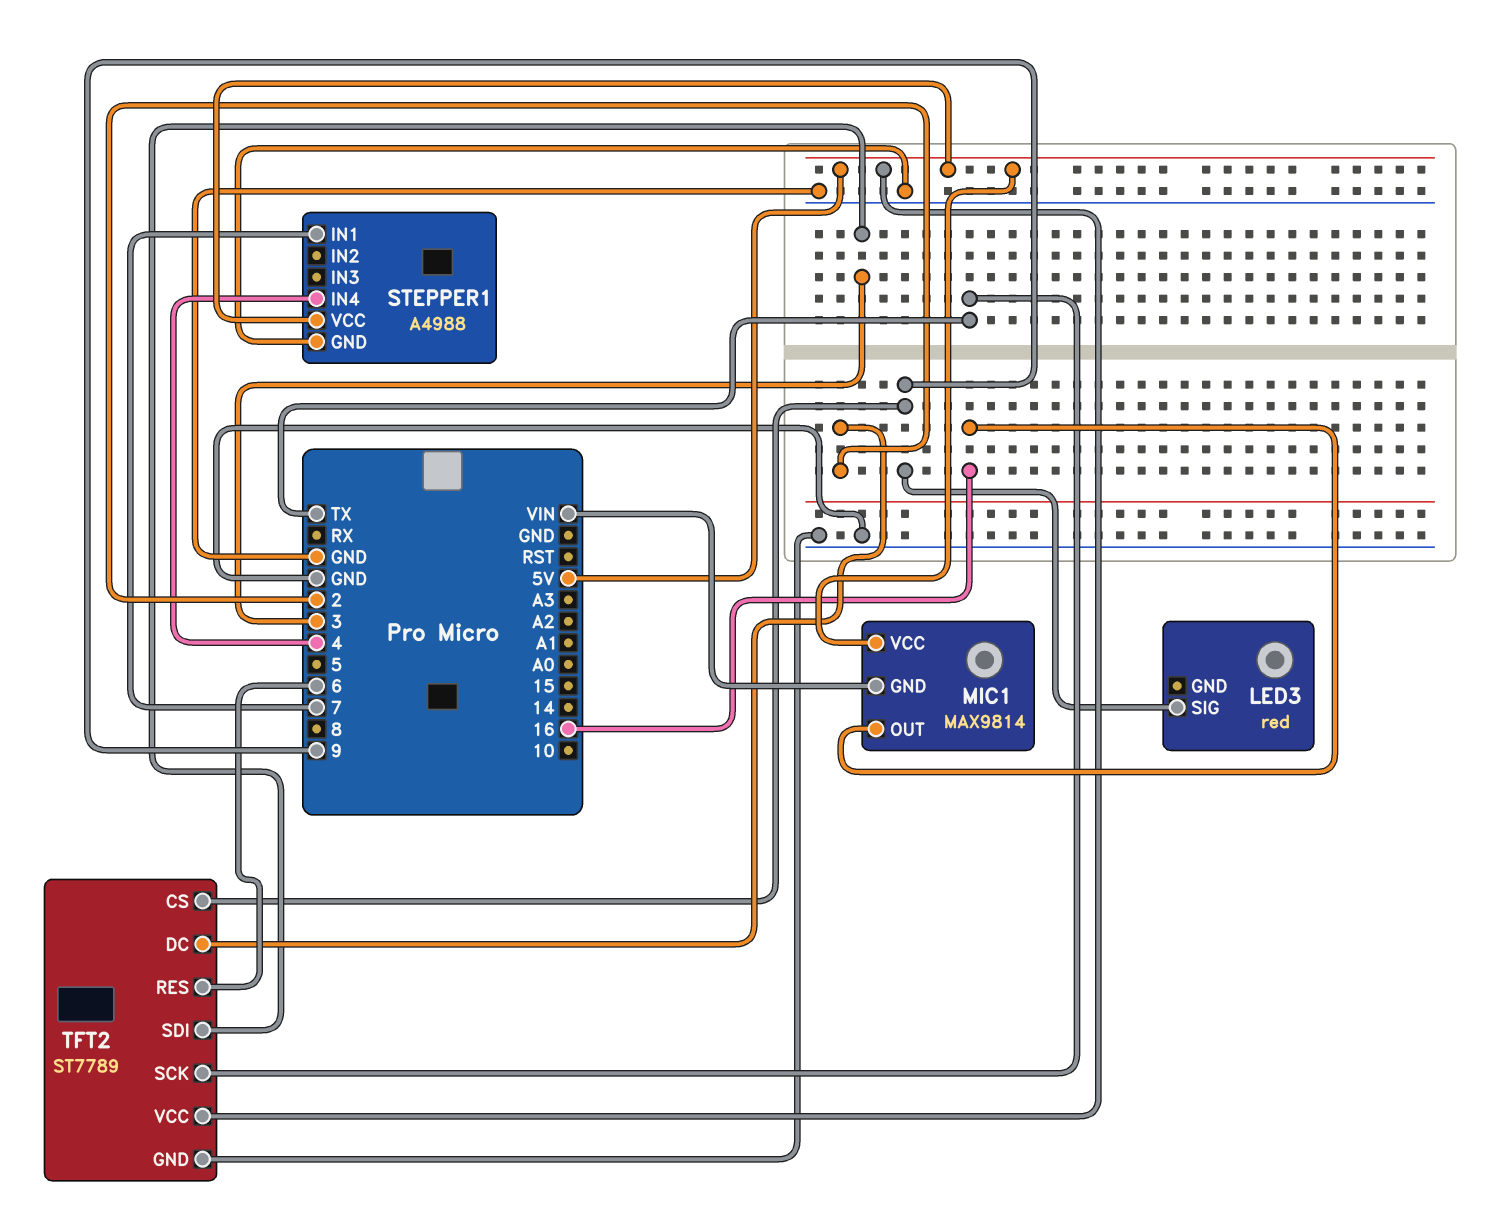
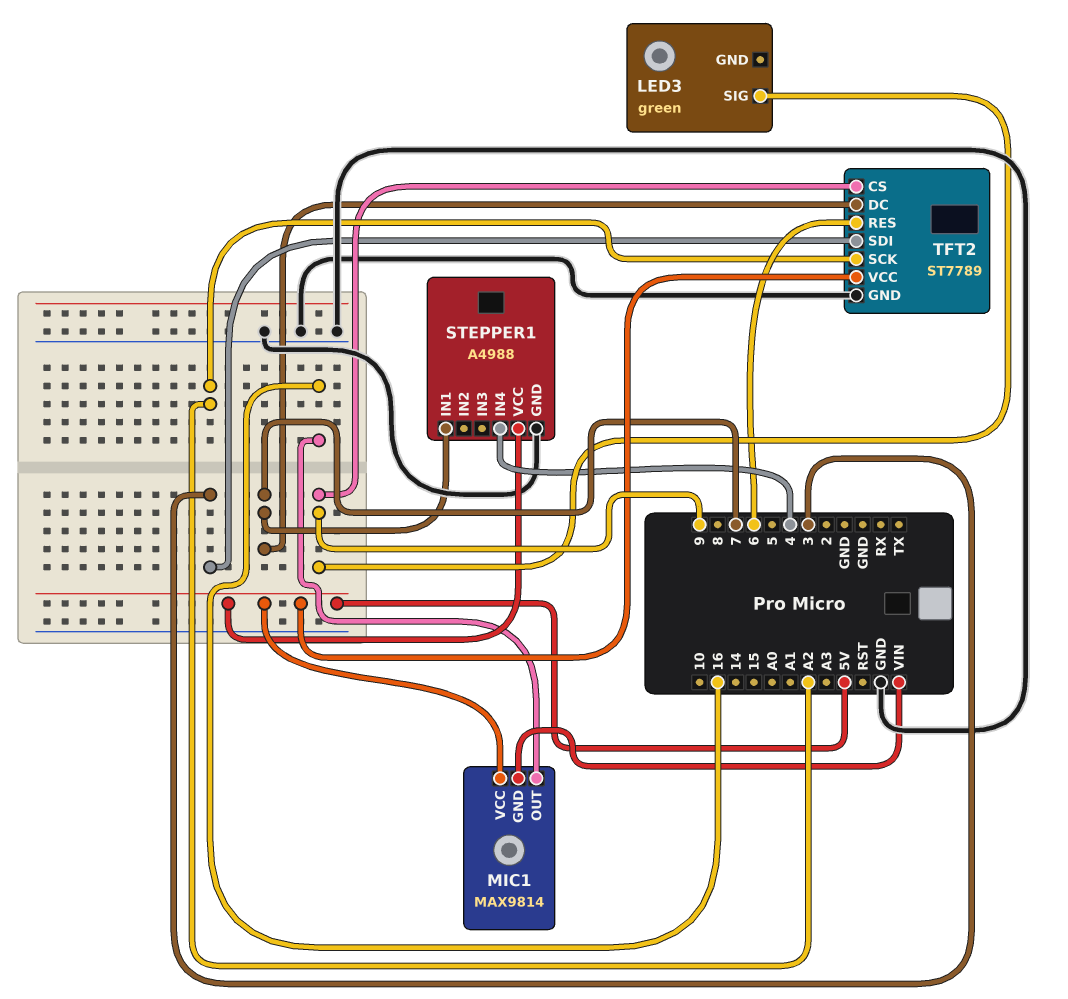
LED3: red -> green
TFT2 pin DC: 2 -> 7
TFT2 pin SCK: TX -> A2

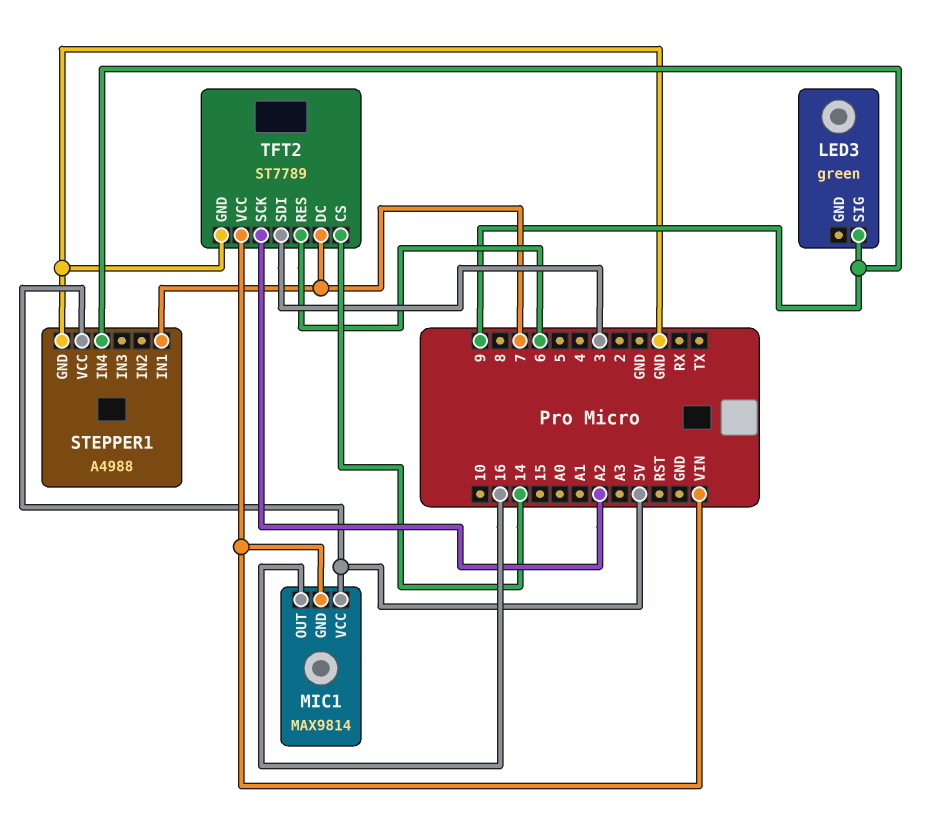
STEPPER1 pin IN4: 4 -> 9
TFT2 pin CS: 9 -> 14
TFT2 pin VCC: 5V -> VIN

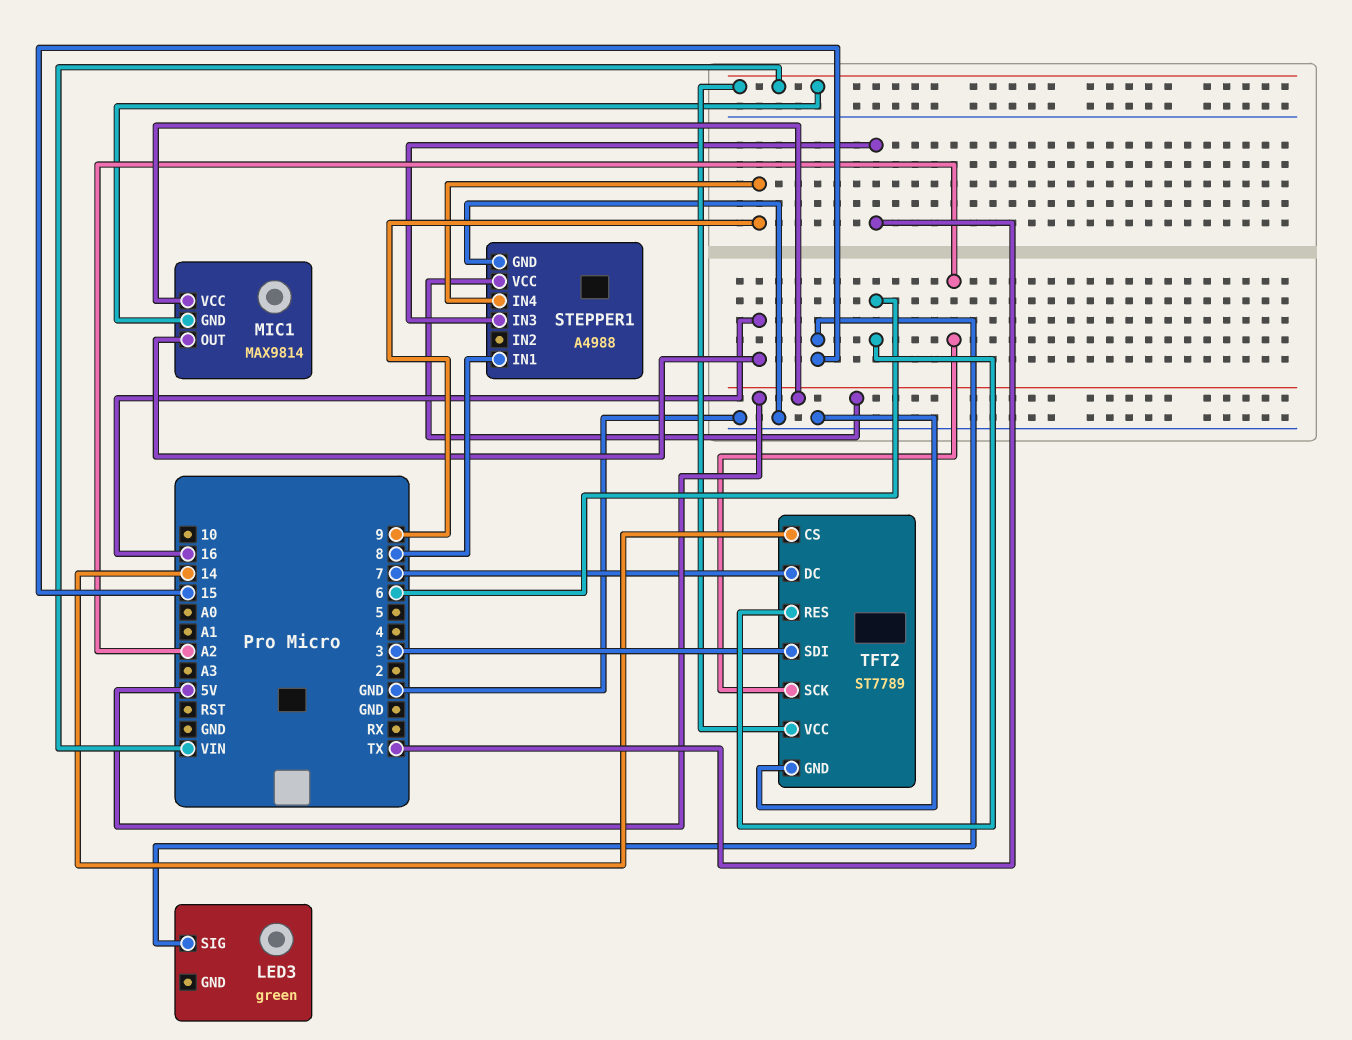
LED3 pin SIG: 9 -> 15
STEPPER1 pin IN1: 7 -> 8
STEPPER1 pin IN3: none -> TX

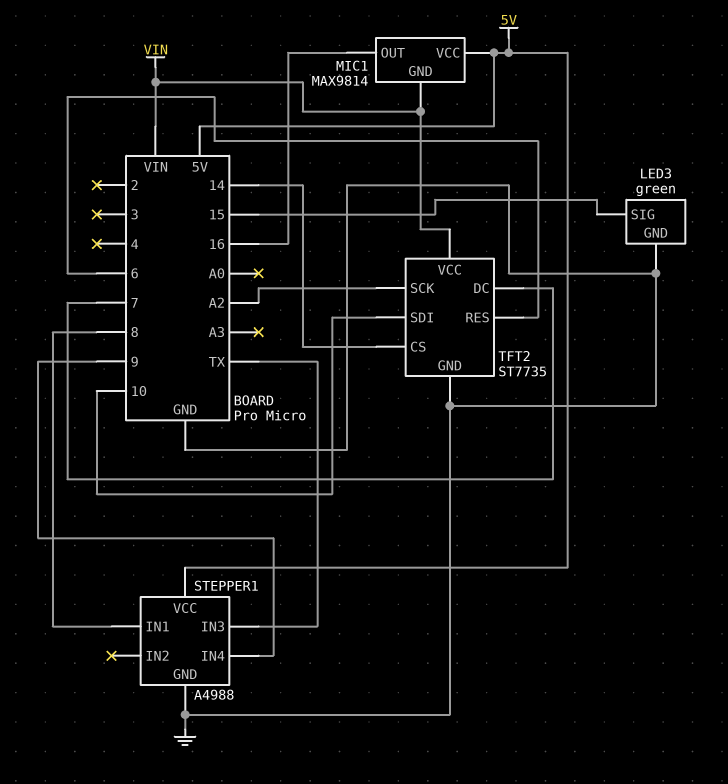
LED3 pin GND: none -> GND
TFT2: ST7789 -> ST7735
TFT2 pin SDI: 3 -> 10

